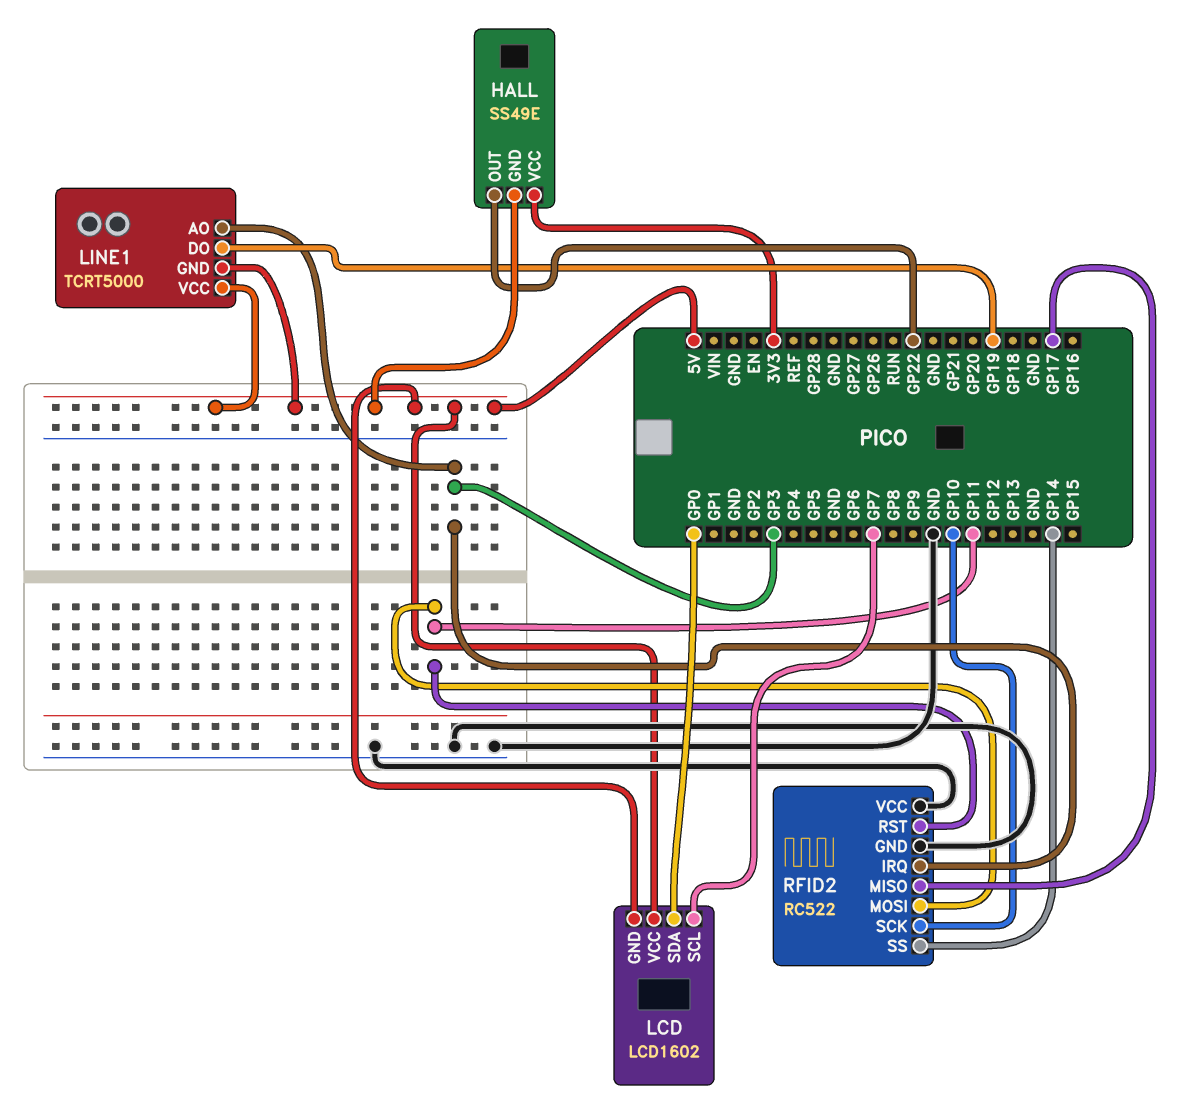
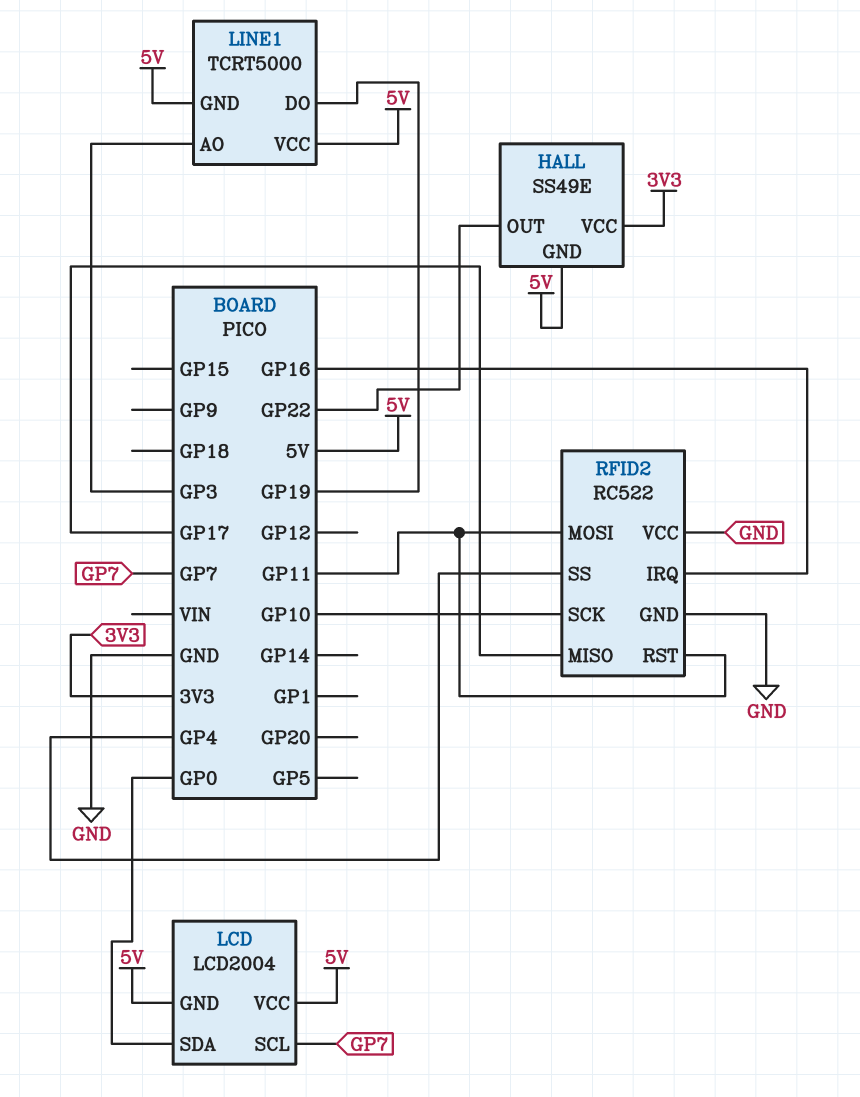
LCD: LCD1602 -> LCD2004
RFID2 pin IRQ: GP3 -> GP16
RFID2 pin SS: GP14 -> GP4

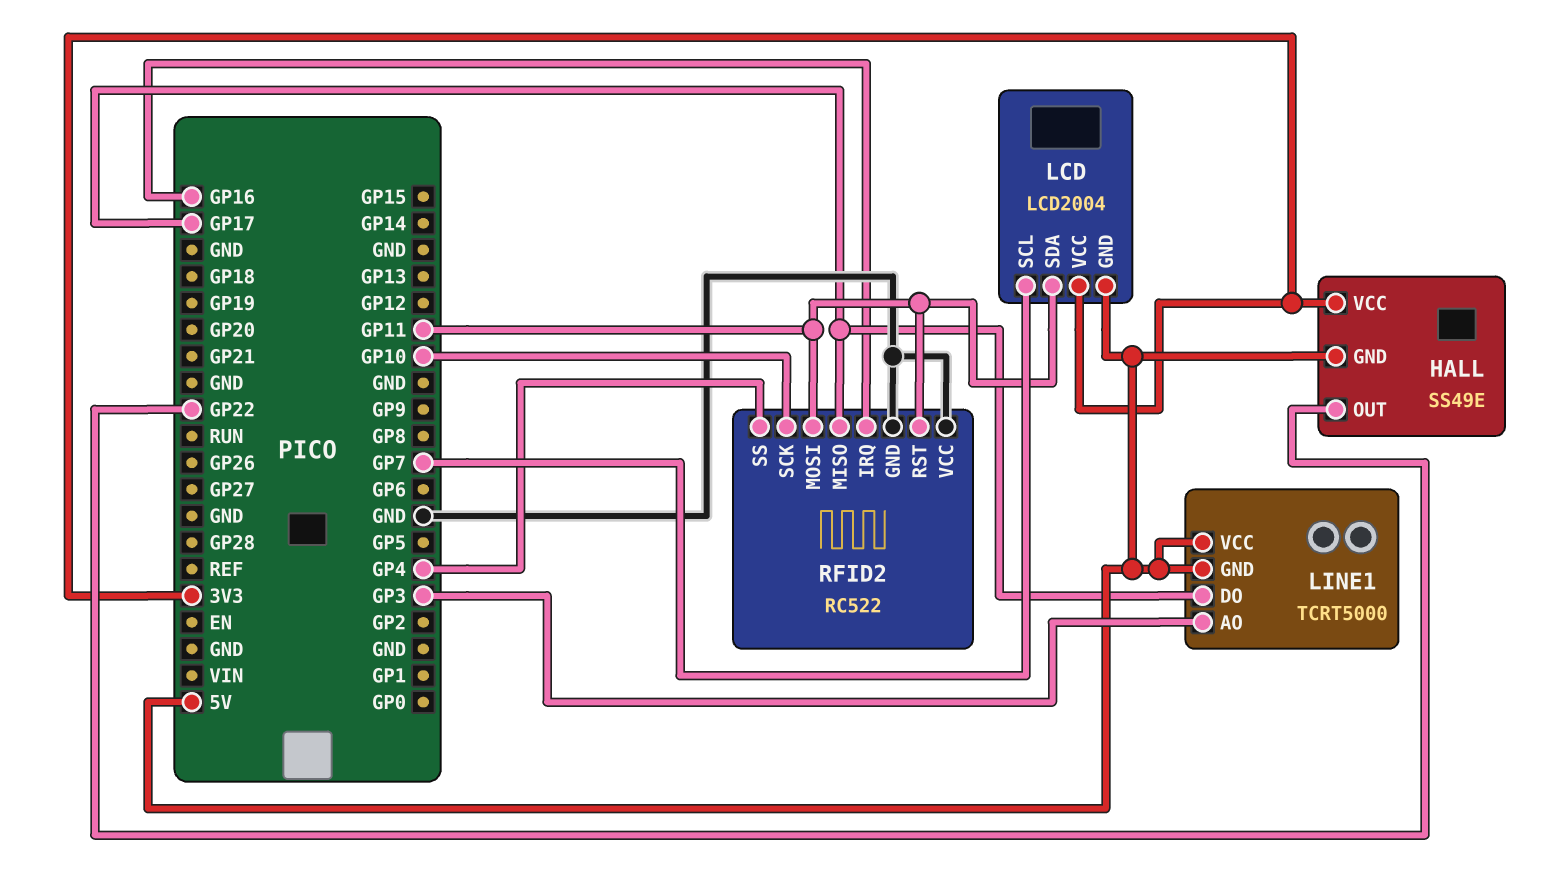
LCD pin SDA: GP0 -> GP11
LCD pin VCC: 5V -> 3V3
LINE1 pin DO: GP19 -> GP17

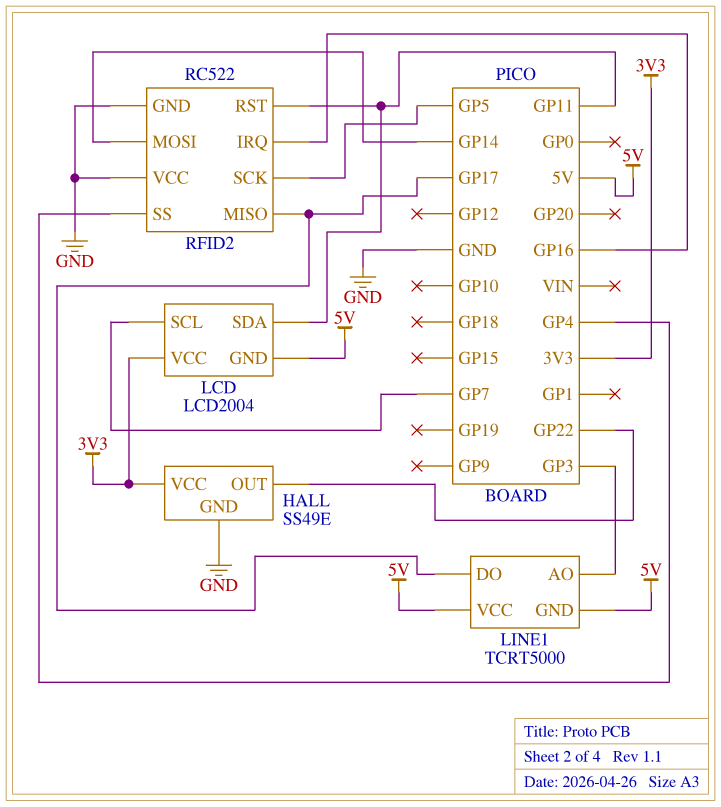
HALL pin GND: 5V -> GND
RFID2 pin MOSI: GP11 -> GP14
RFID2 pin SCK: GP10 -> GP5

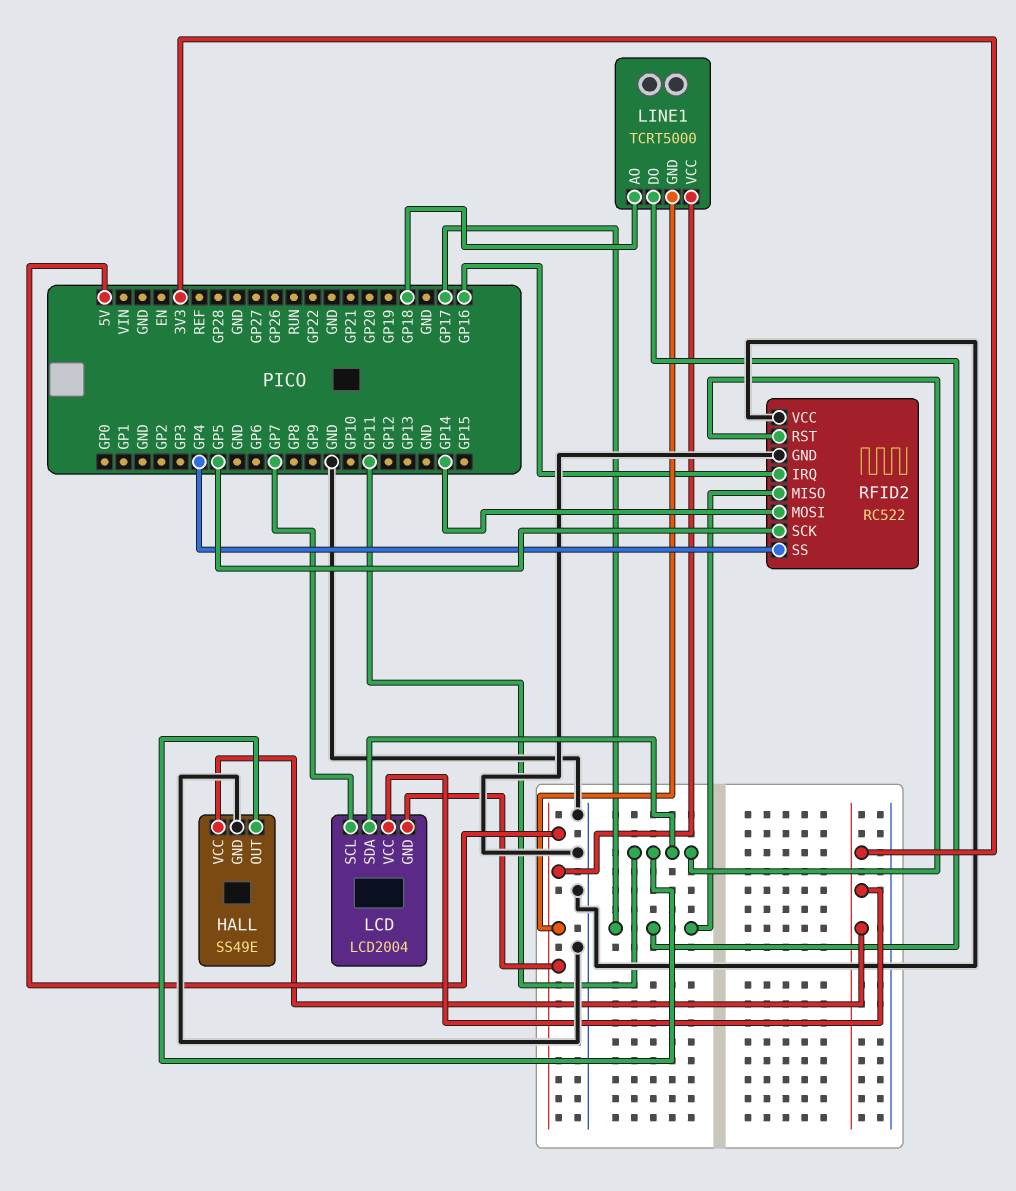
HALL pin OUT: GP22 -> GP11
LINE1 pin AO: GP3 -> GP18

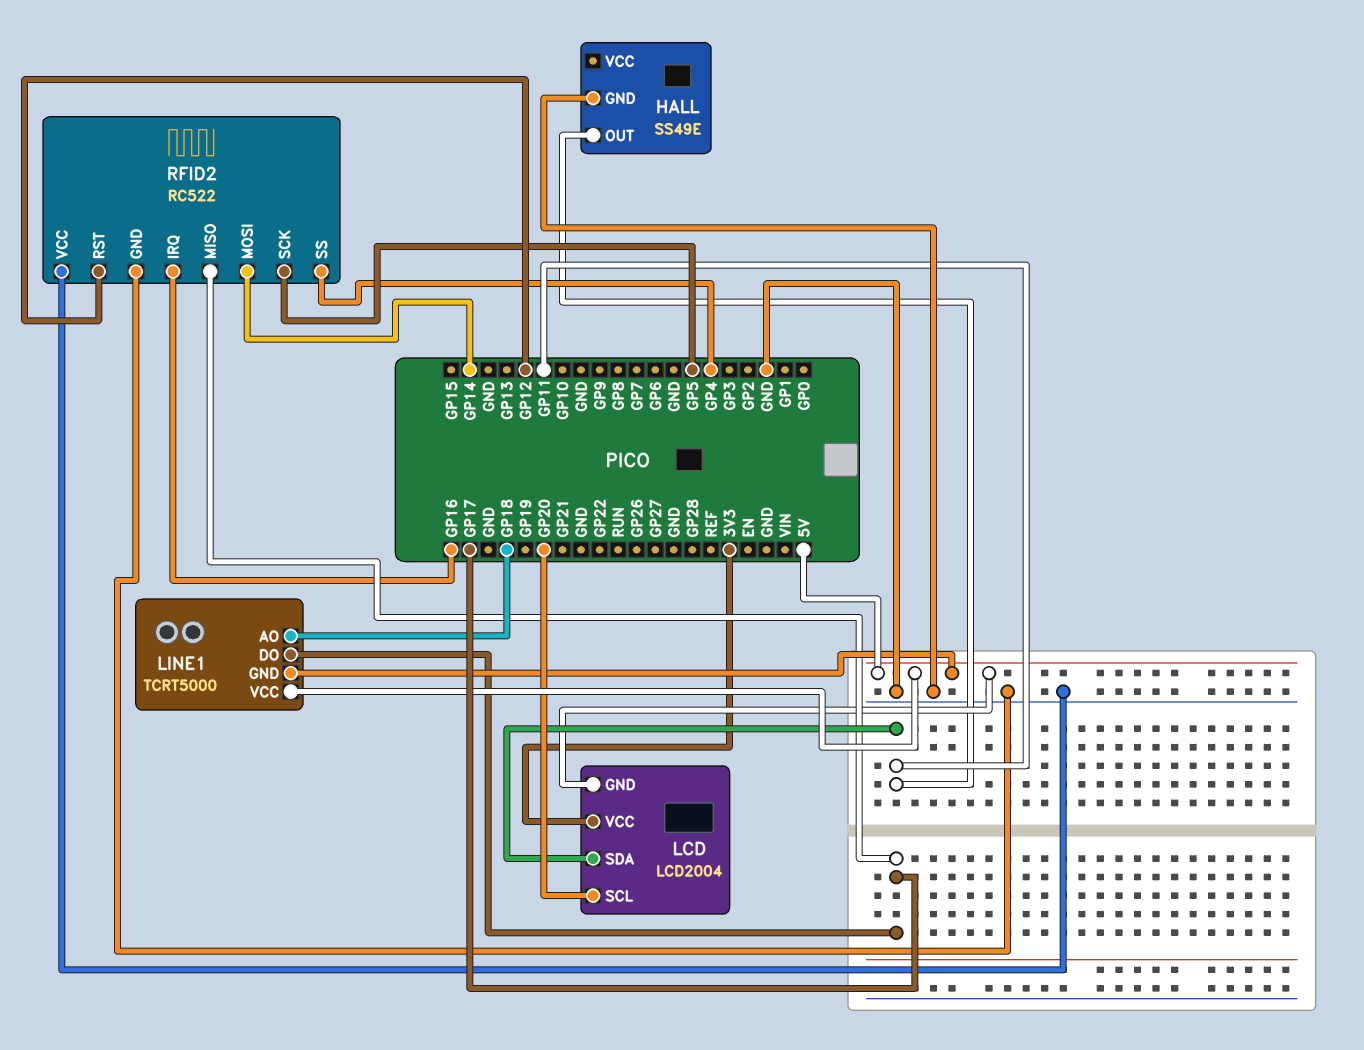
HALL pin VCC: 3V3 -> none
LCD pin SCL: GP7 -> GP20
RFID2 pin RST: GP11 -> GP12

